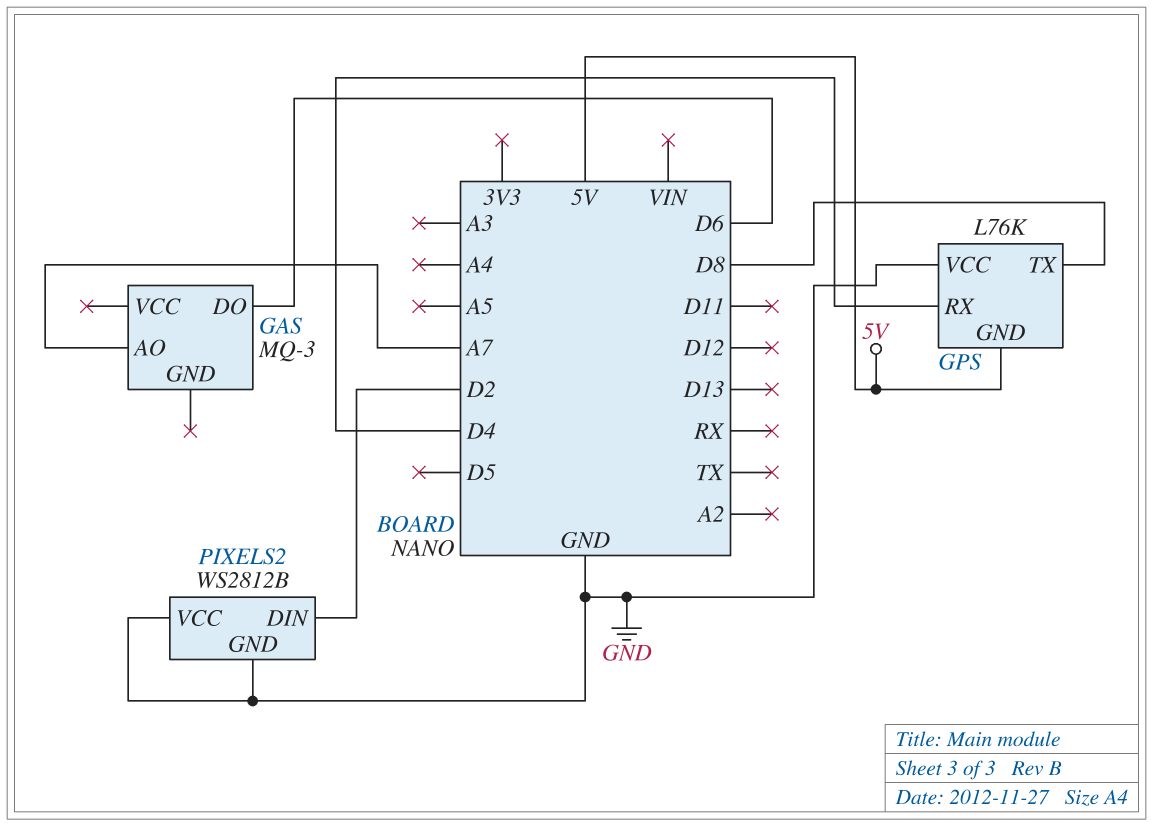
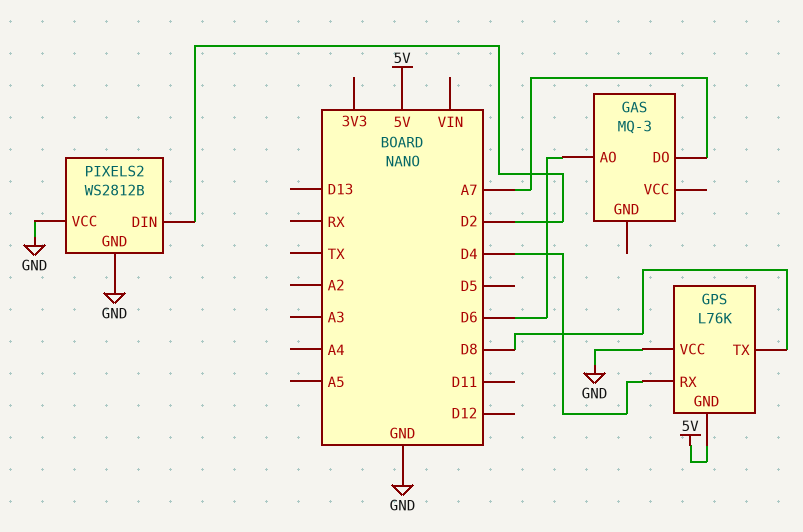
GAS pin AO: A7 -> D6
GAS pin DO: D6 -> A7

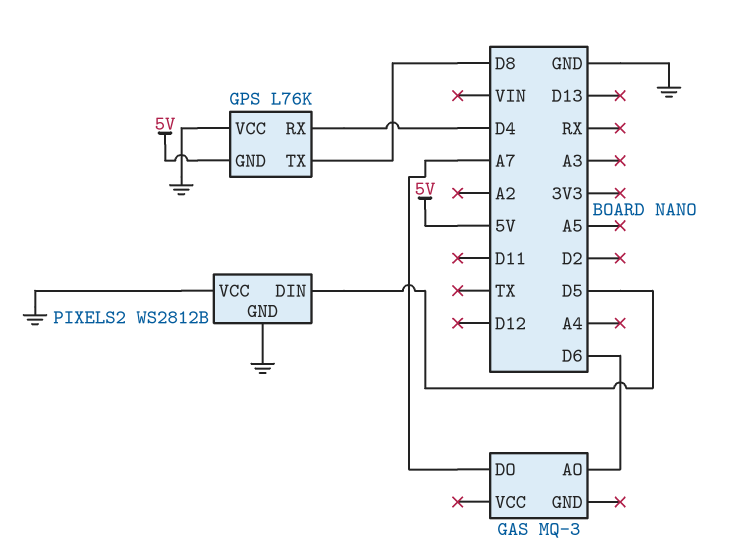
PIXELS2 pin DIN: D2 -> D5

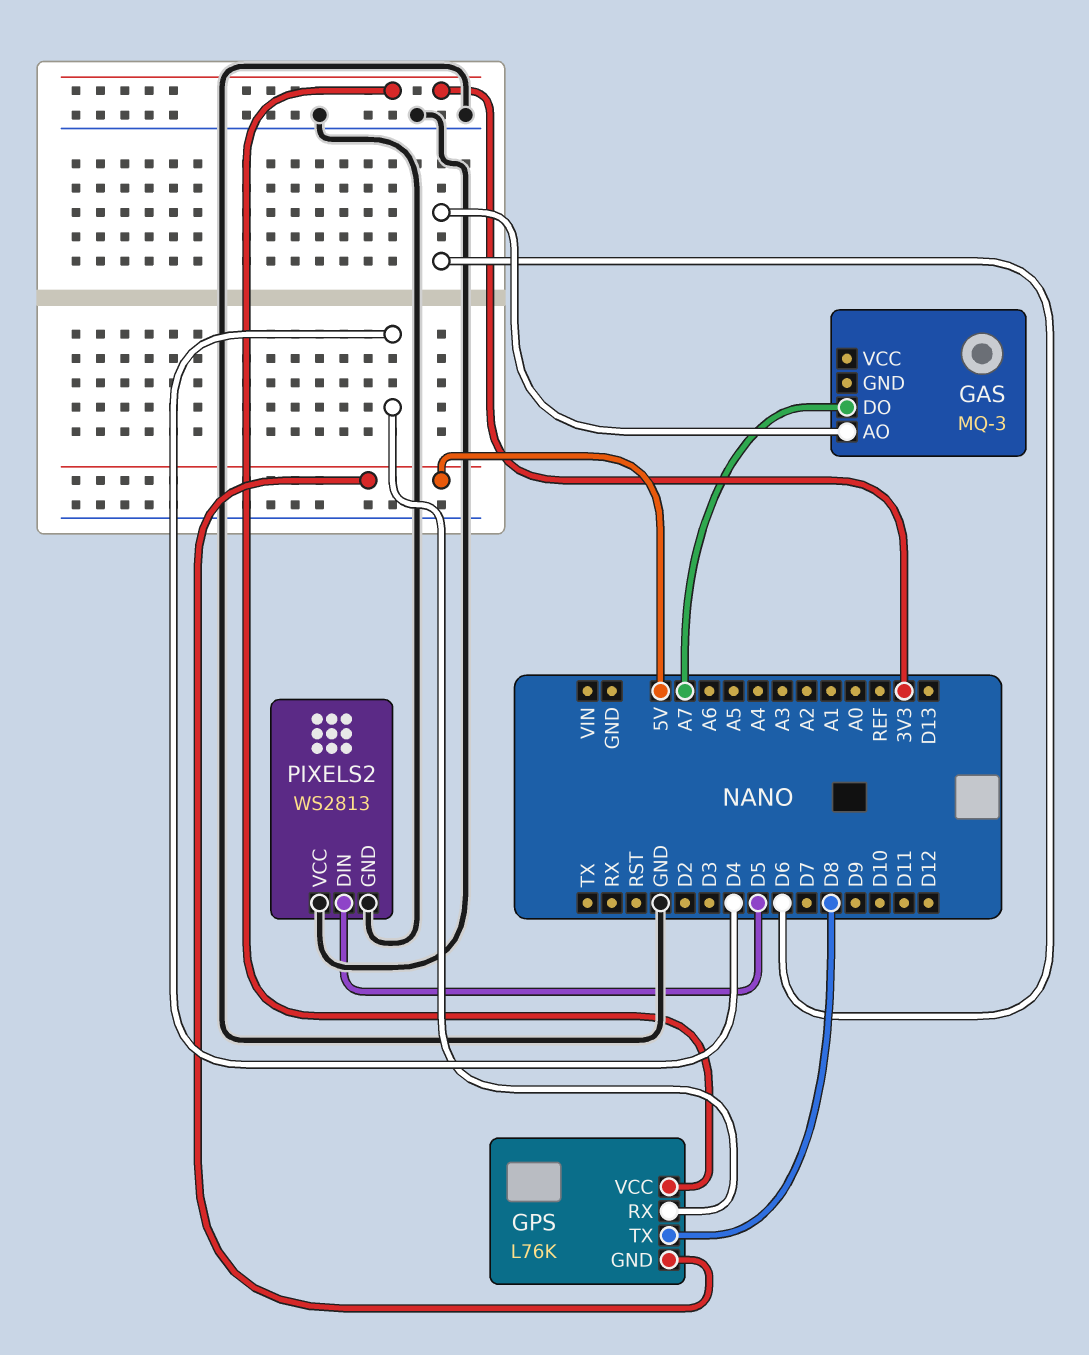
GPS pin VCC: GND -> 3V3
PIXELS2: WS2812B -> WS2813

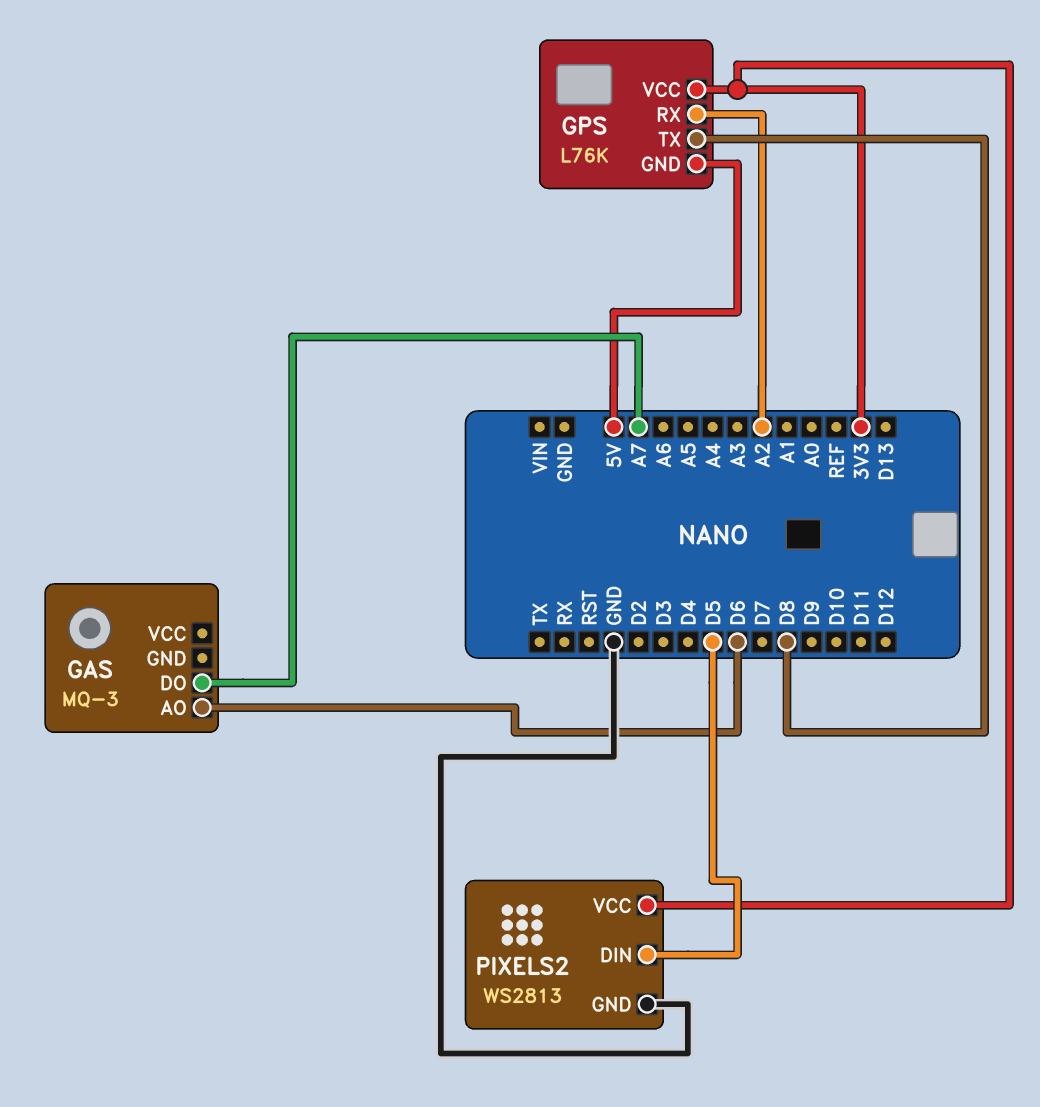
GPS pin RX: D4 -> A2
PIXELS2 pin VCC: GND -> 3V3

